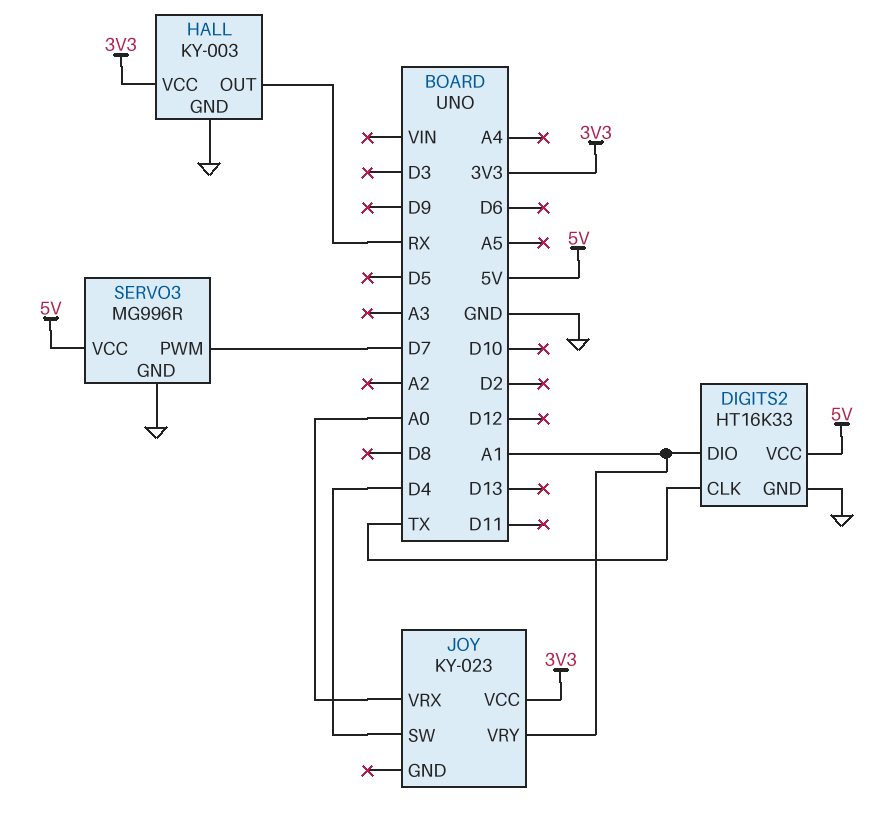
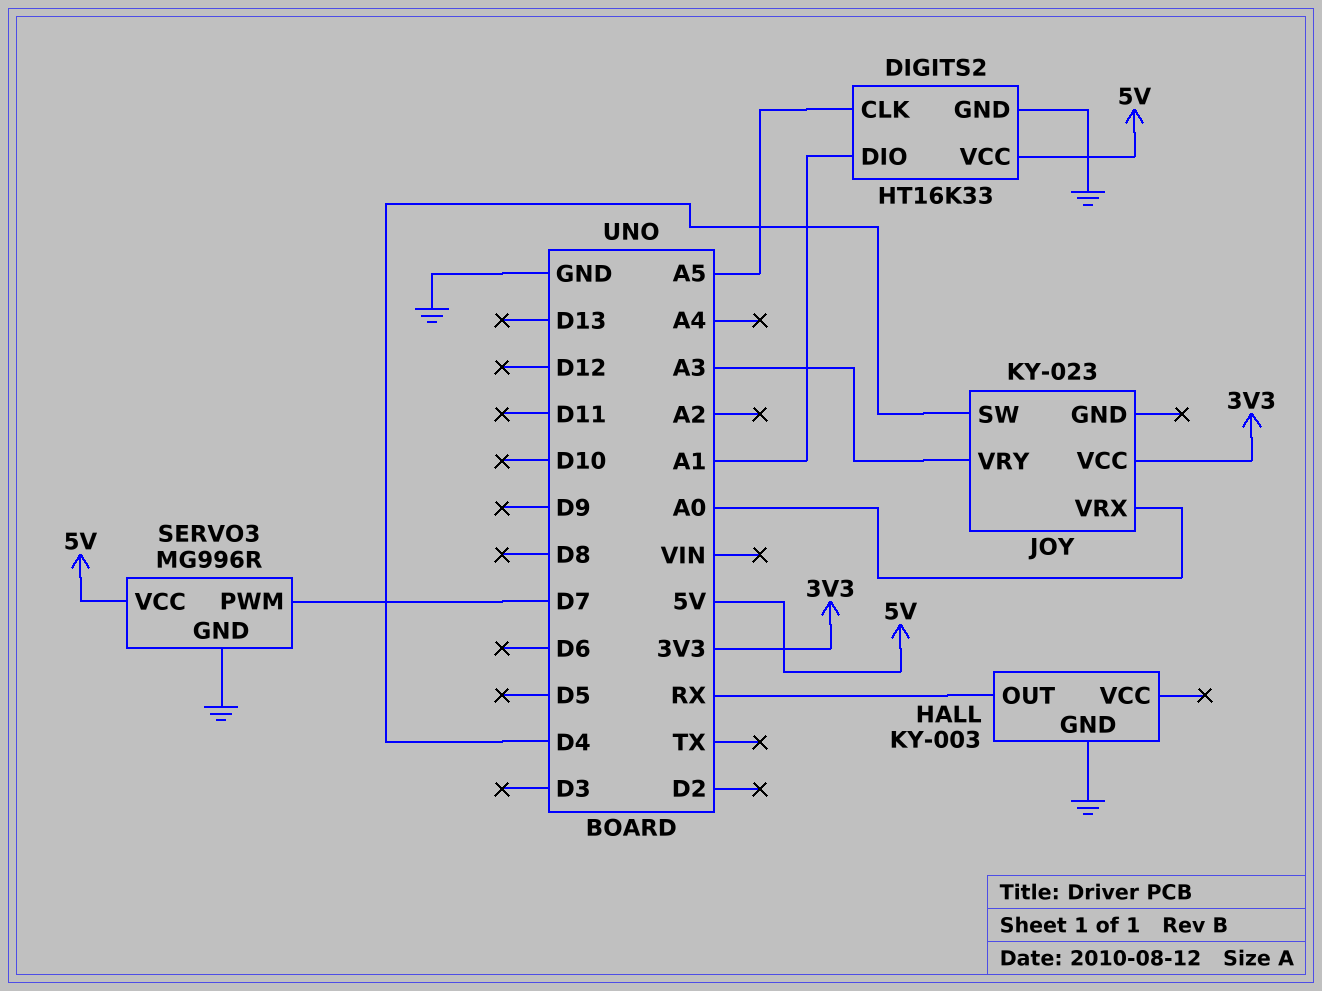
DIGITS2 pin CLK: TX -> A5
HALL pin VCC: 3V3 -> none
JOY pin VRY: A1 -> A3

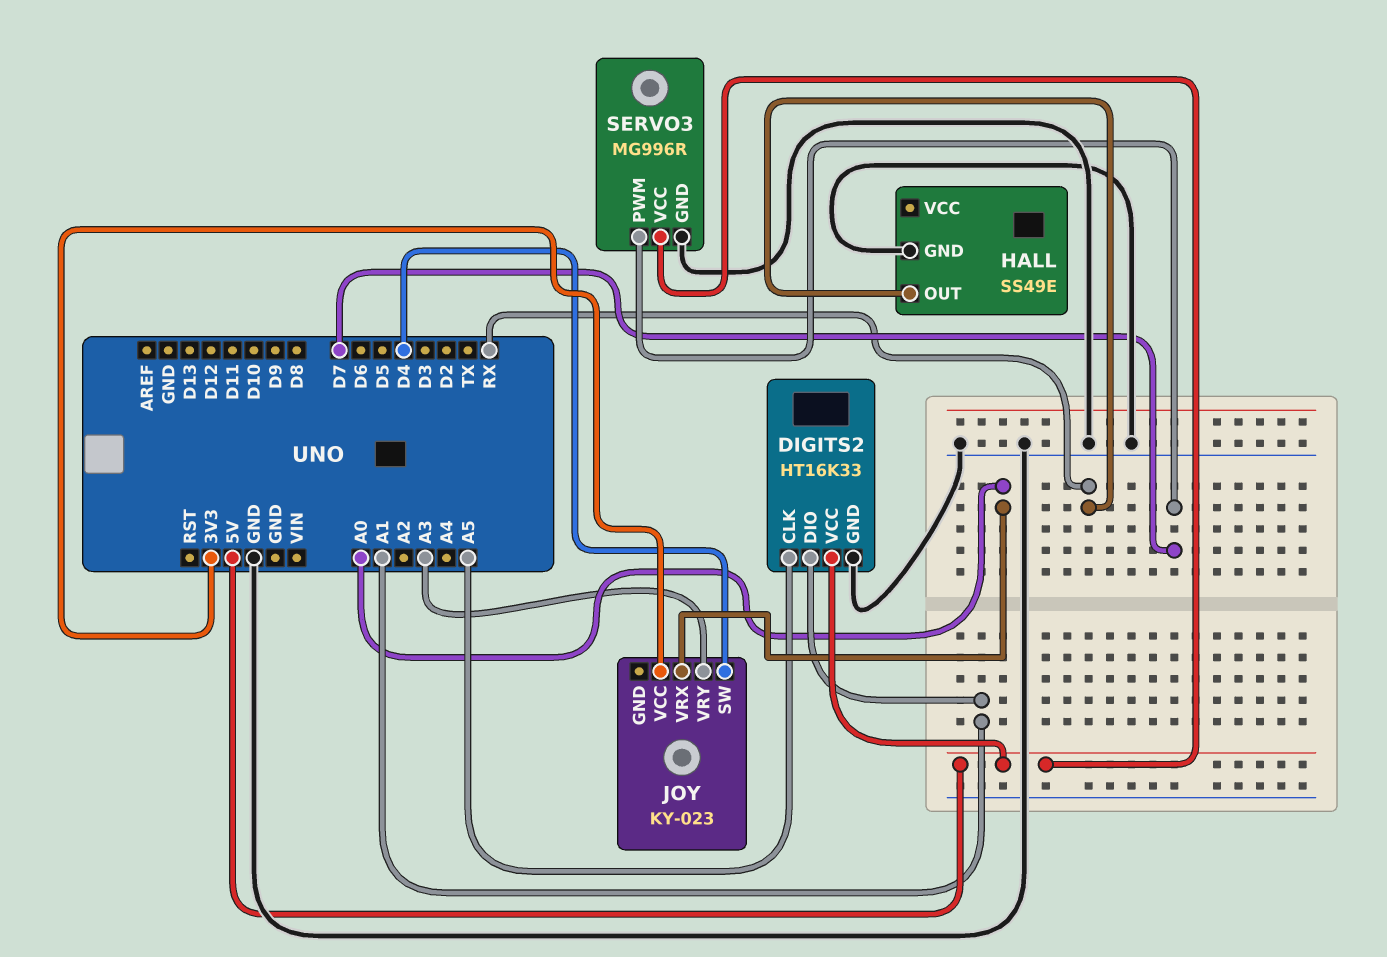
HALL: KY-003 -> SS49E

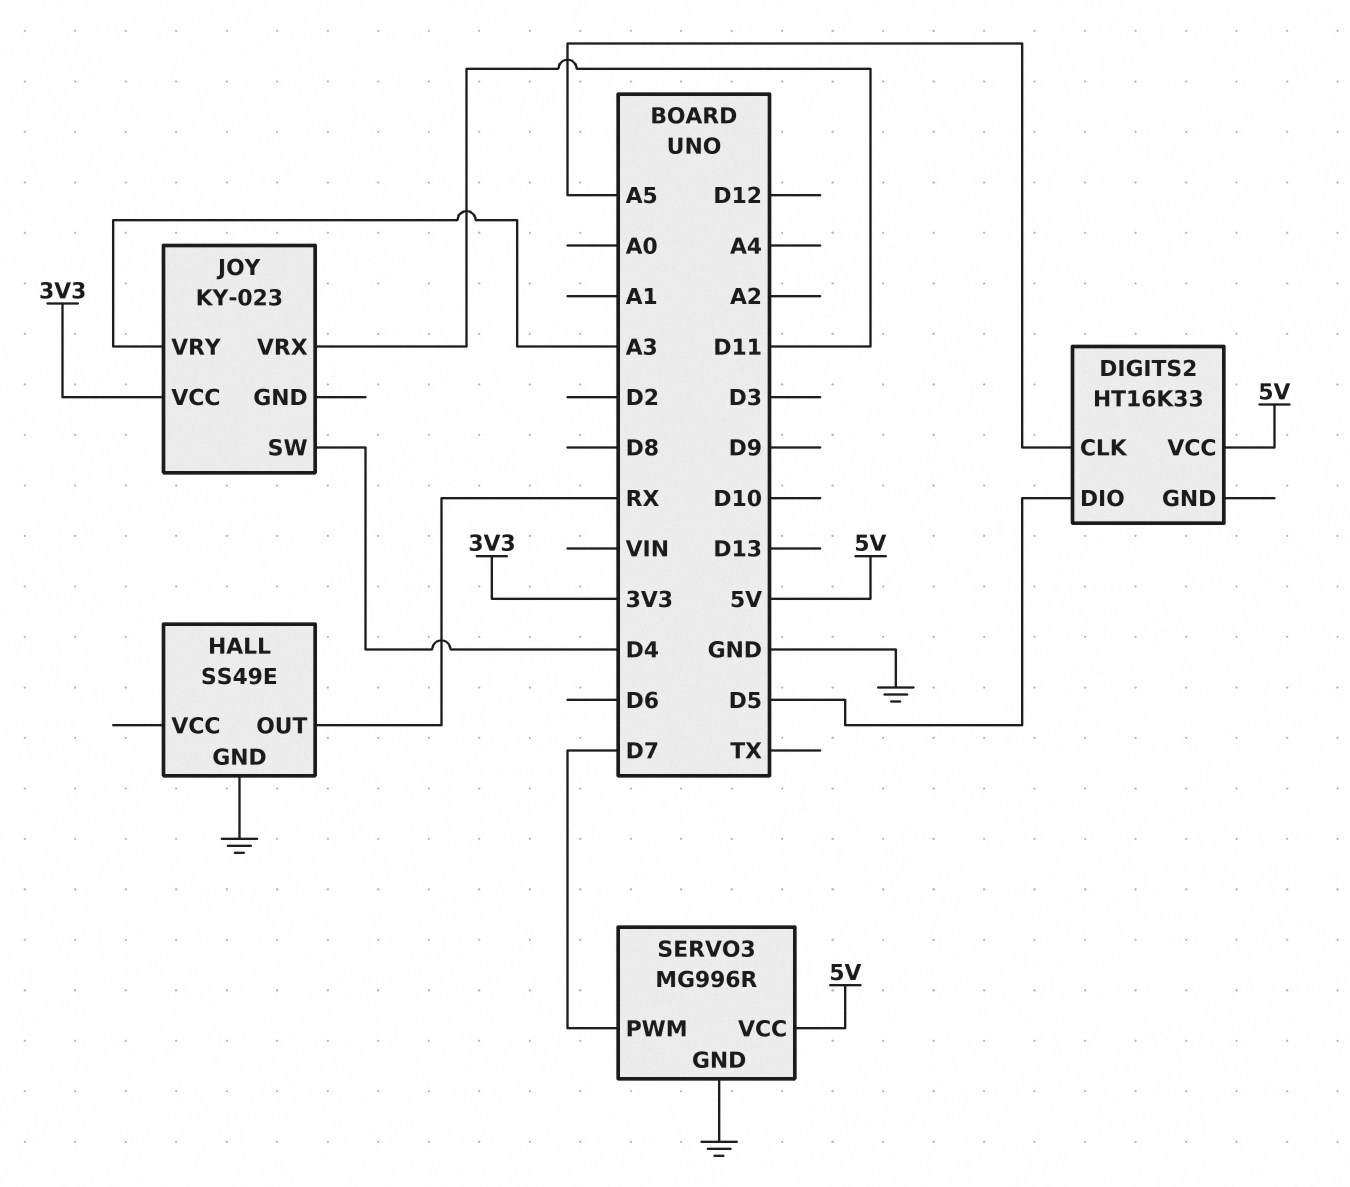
DIGITS2 pin DIO: A1 -> D5
DIGITS2 pin GND: GND -> none
JOY pin VRX: A0 -> D11

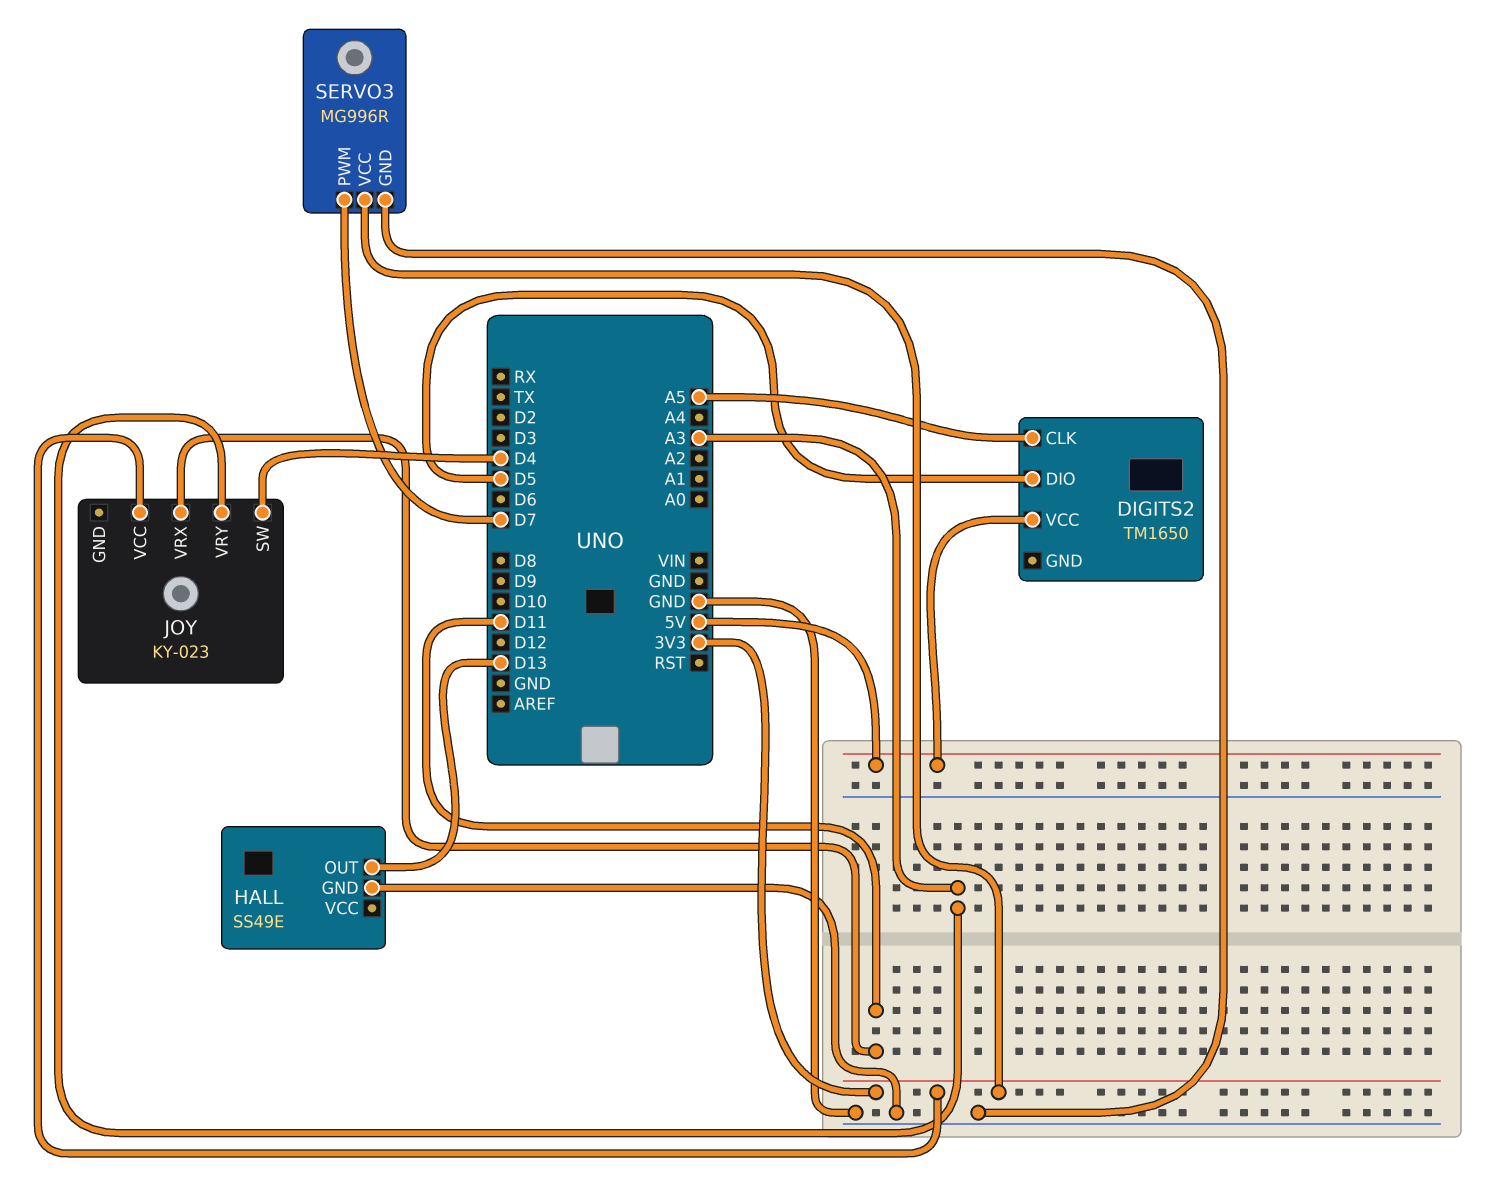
DIGITS2: HT16K33 -> TM1650
HALL pin OUT: RX -> D13
SERVO3 pin VCC: 5V -> 3V3

